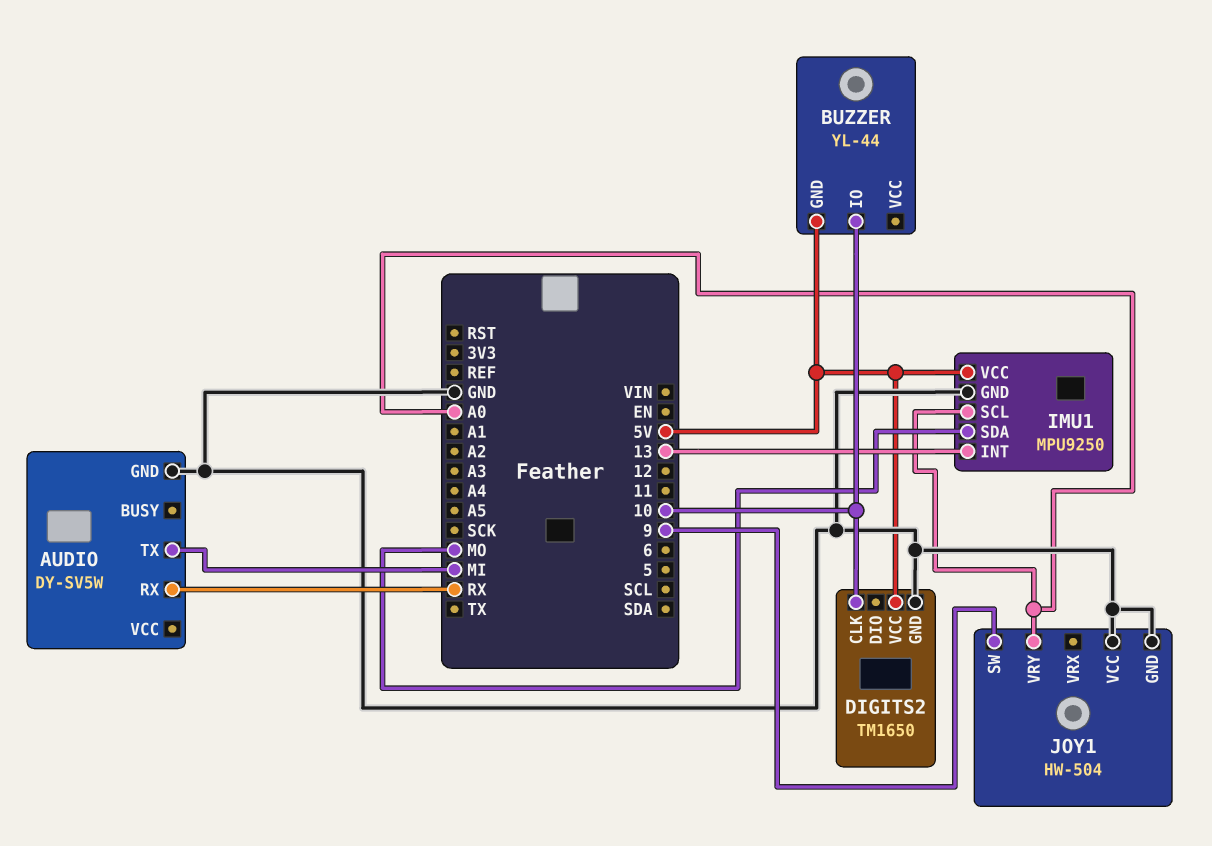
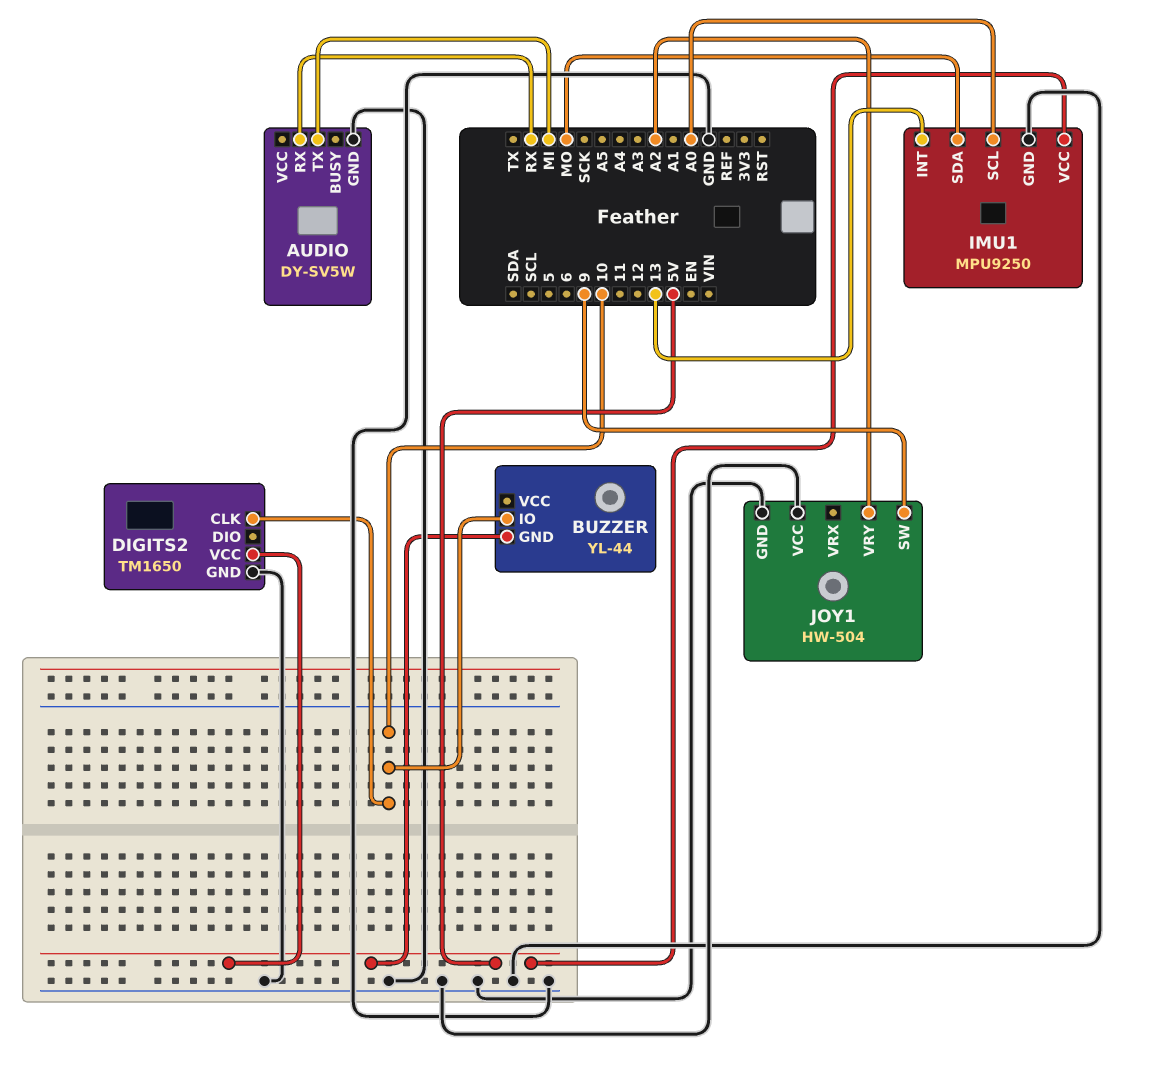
JOY1 pin VRY: A0 -> A2

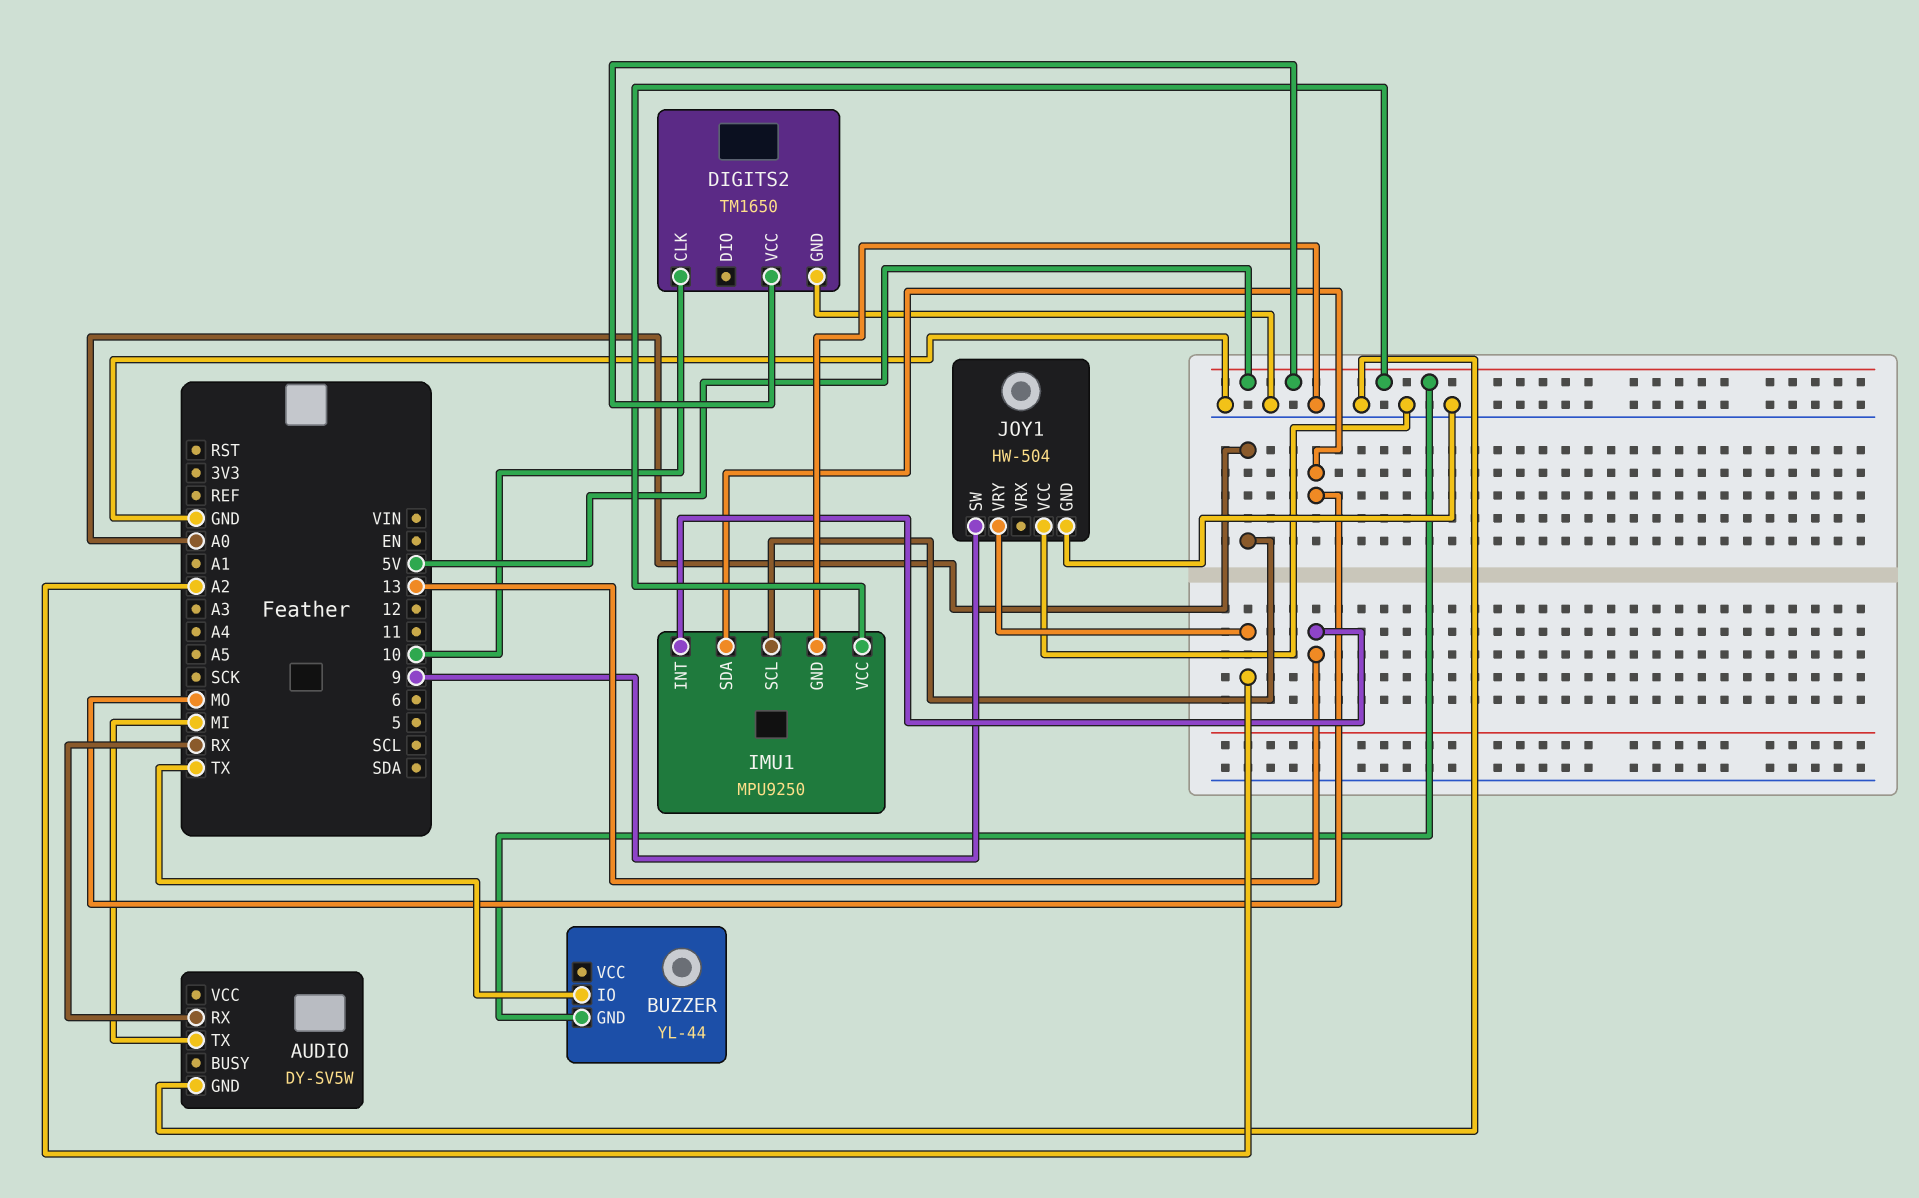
BUZZER pin IO: 10 -> TX

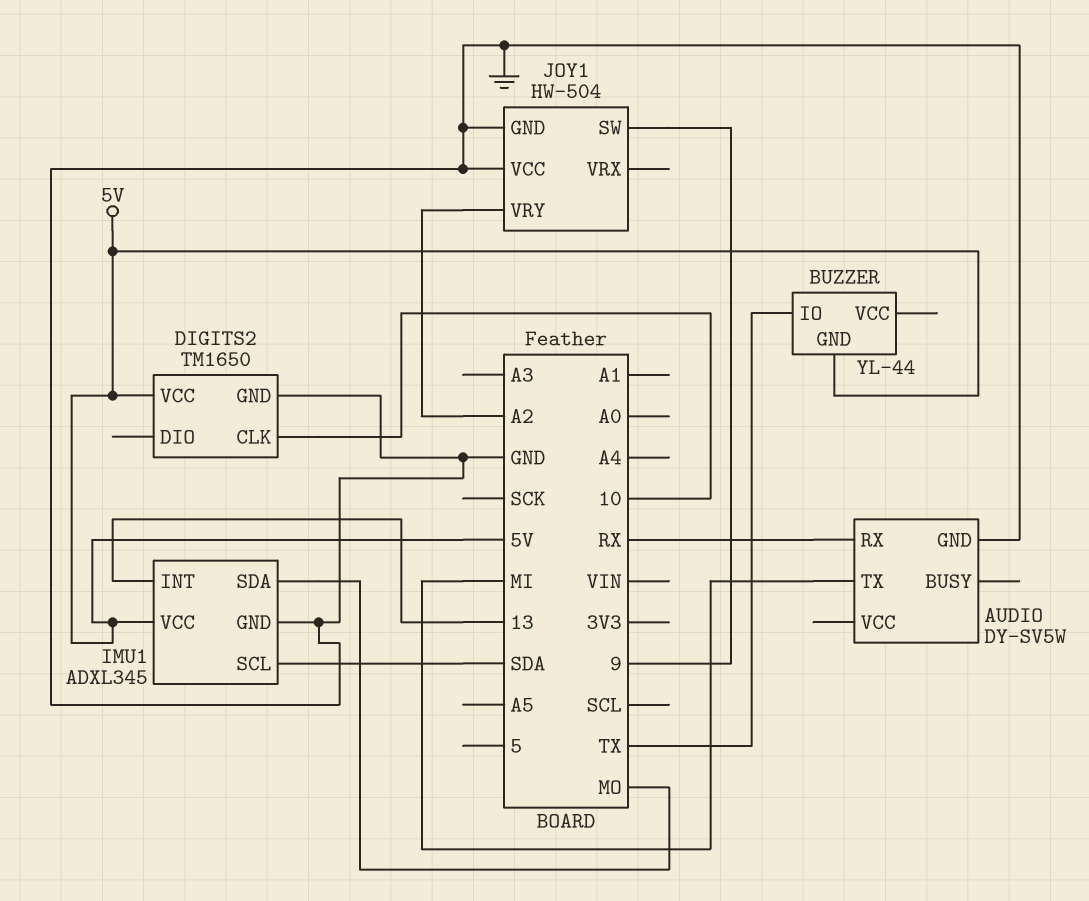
IMU1: MPU9250 -> ADXL345
IMU1 pin SCL: A0 -> SDA

